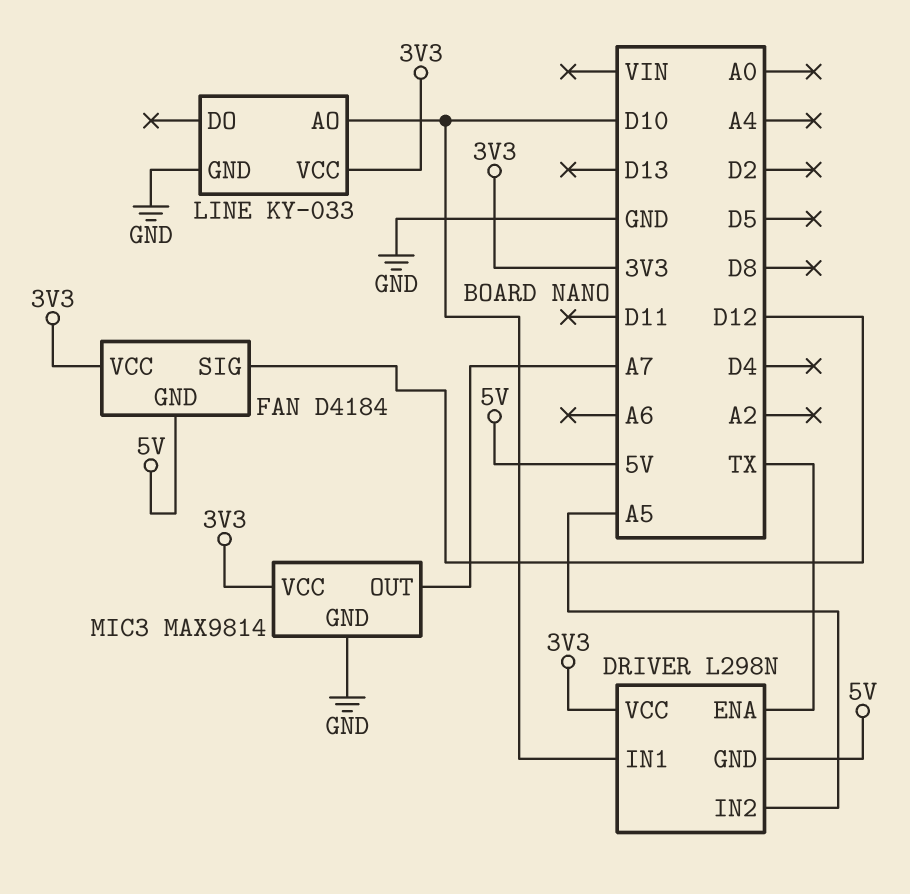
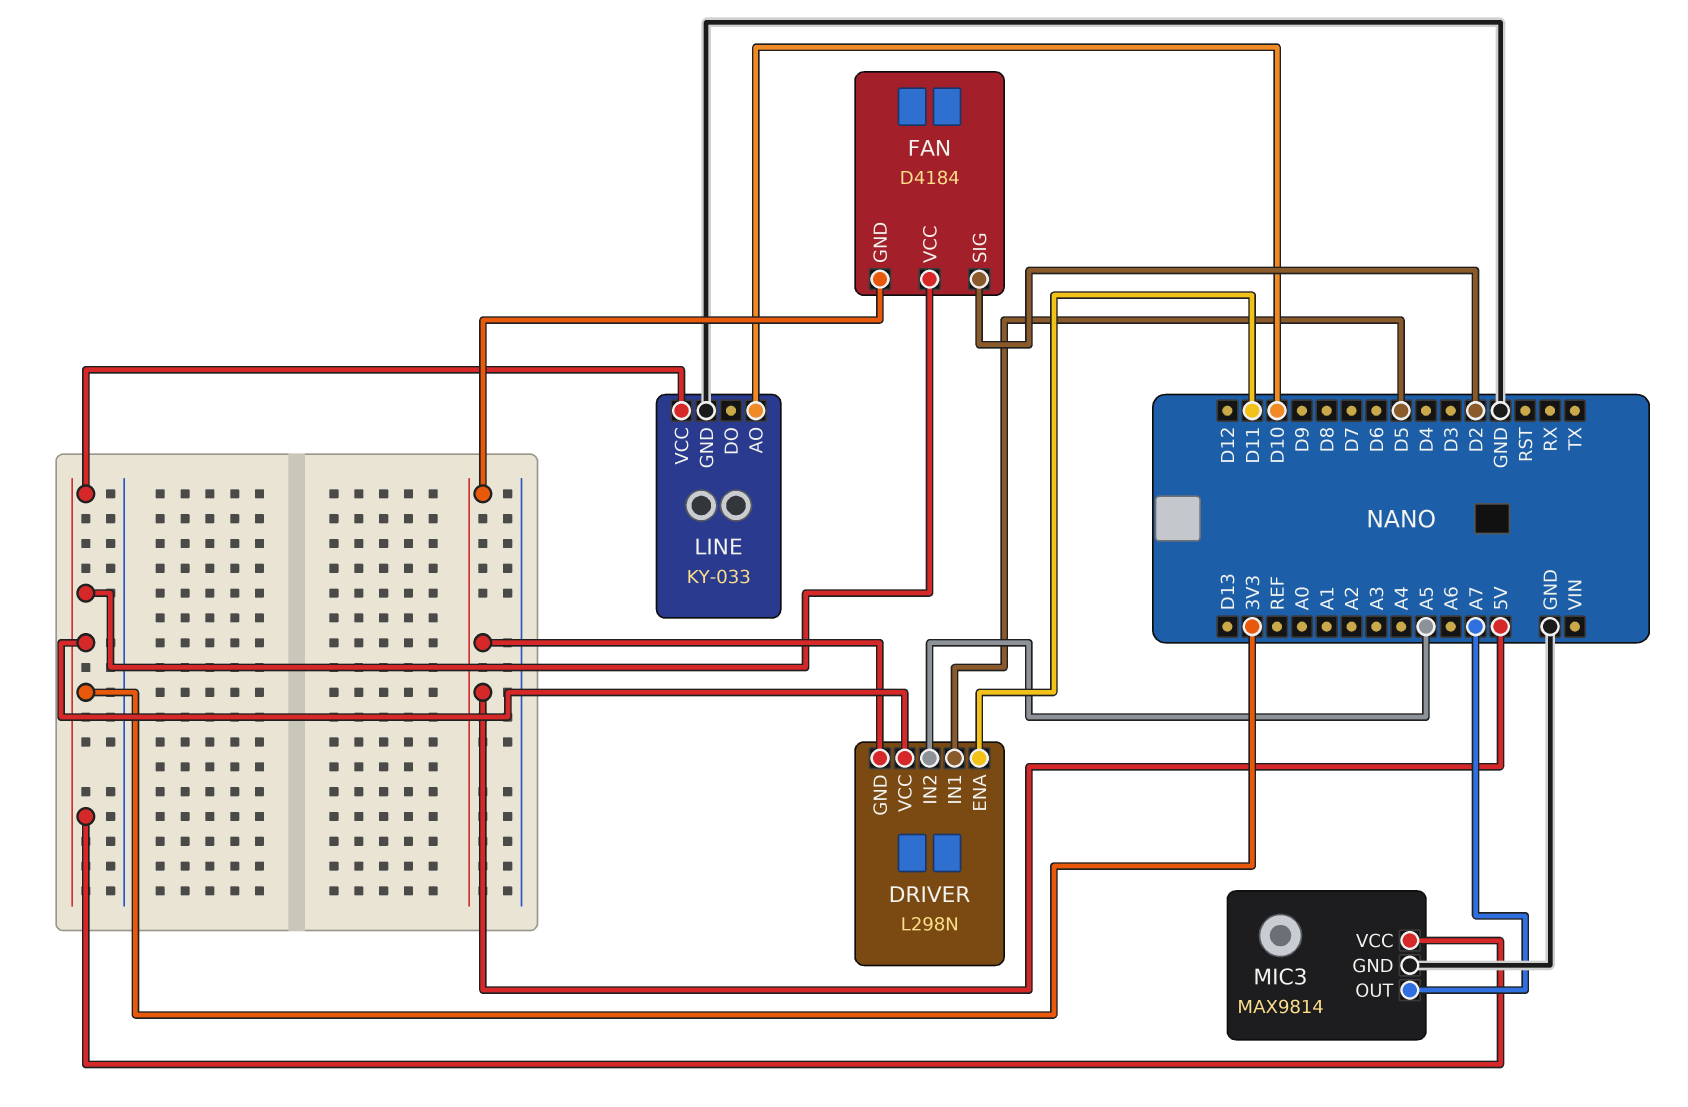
DRIVER pin ENA: TX -> D11
DRIVER pin IN1: D10 -> D5
FAN pin SIG: D12 -> D2

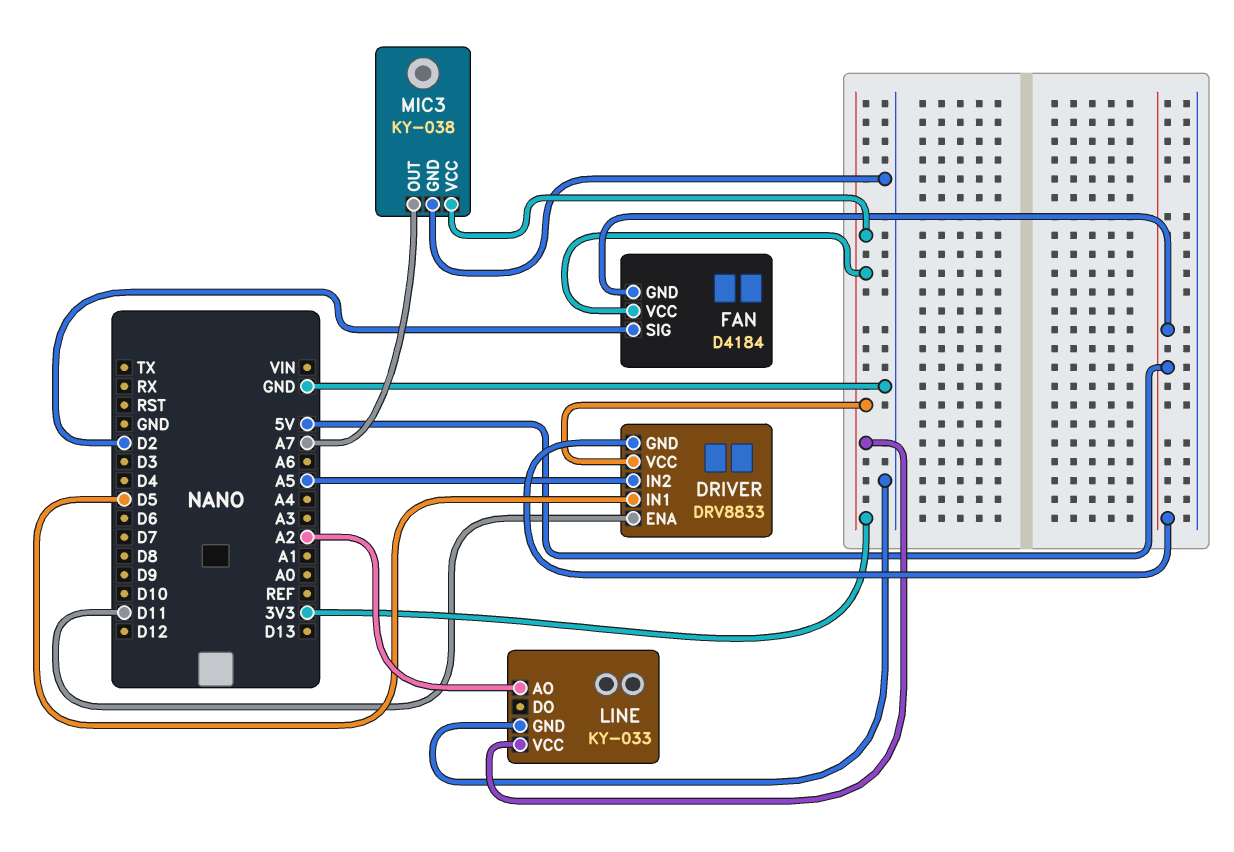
DRIVER: L298N -> DRV8833
LINE pin AO: D10 -> A2
MIC3: MAX9814 -> KY-038

